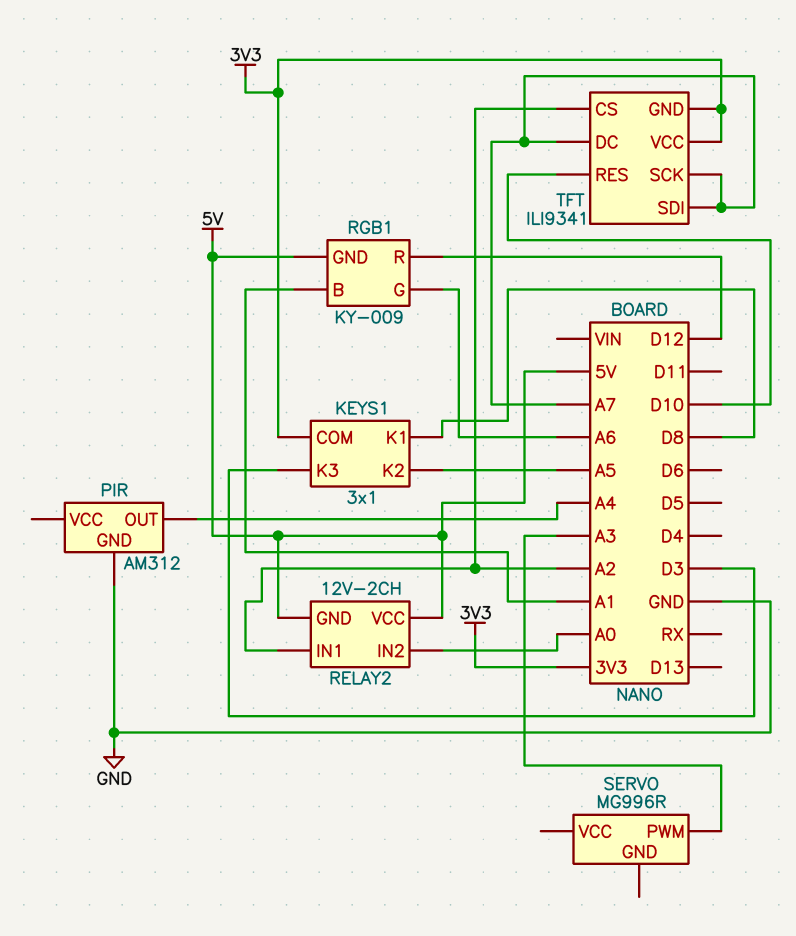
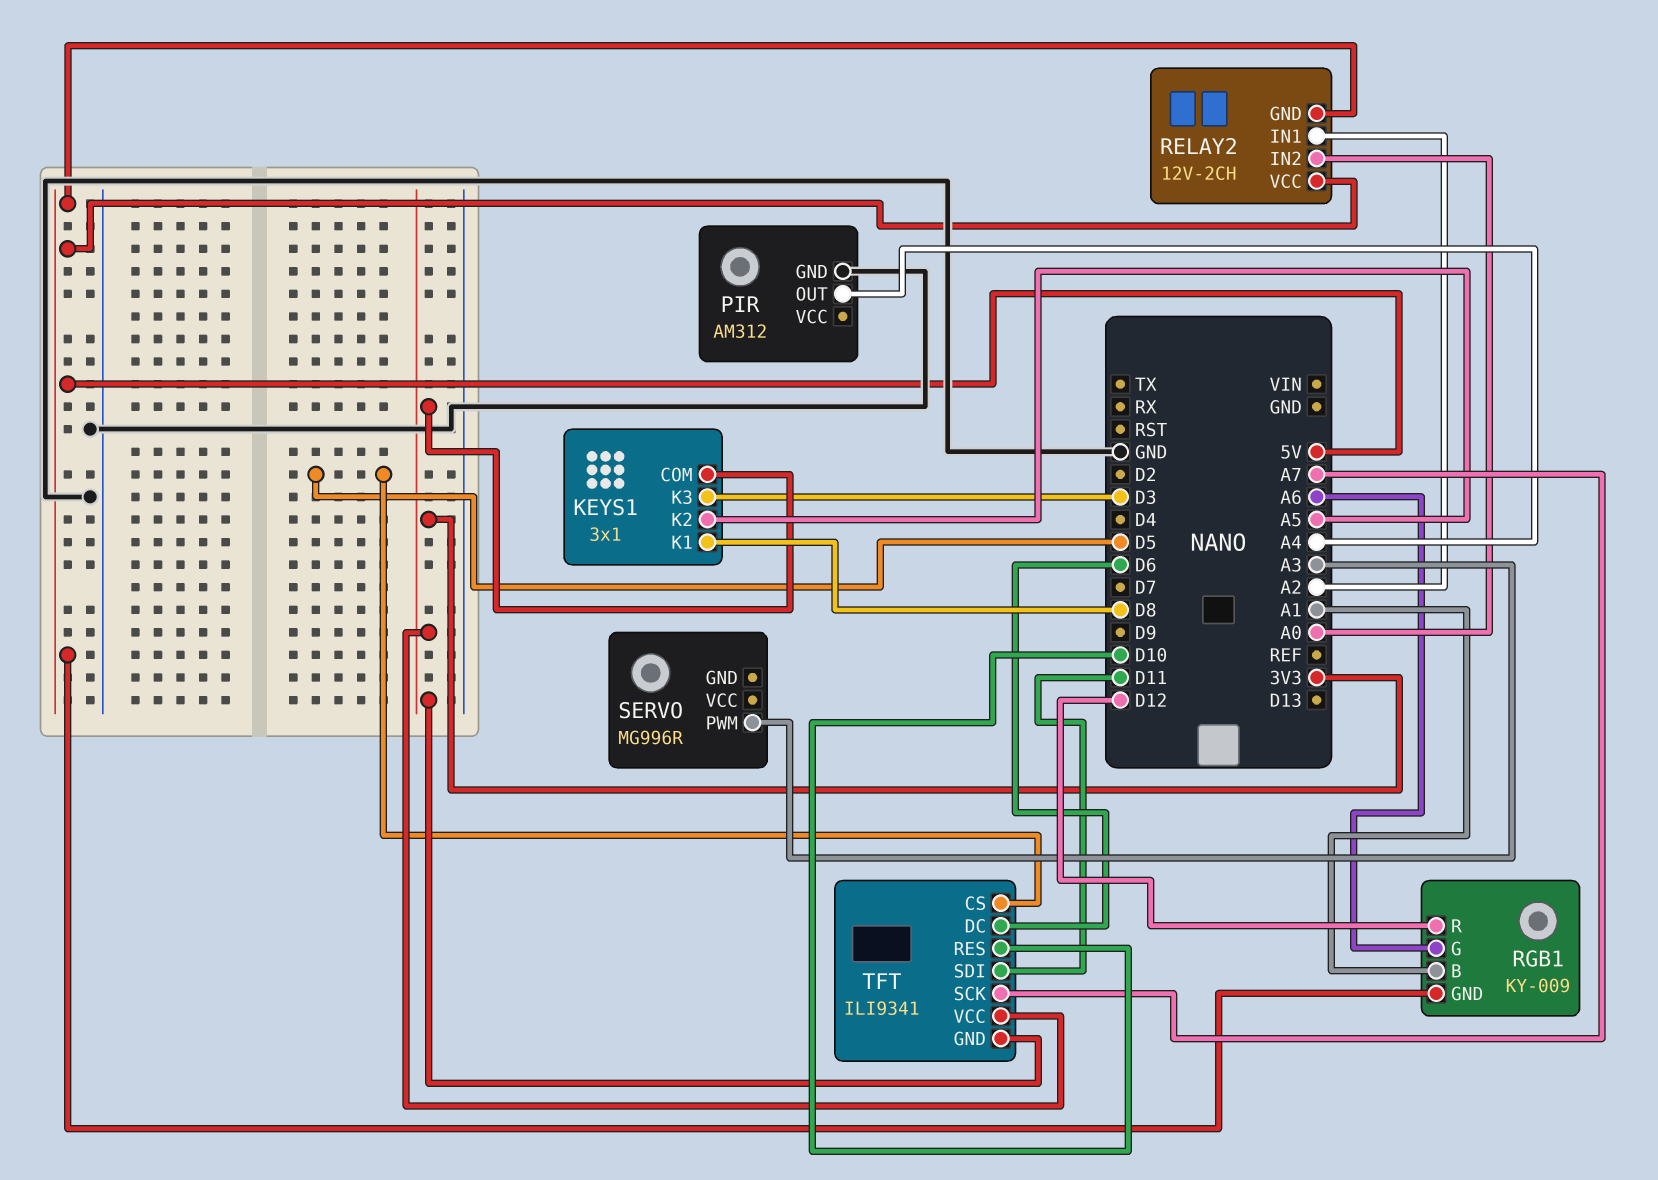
TFT pin CS: A2 -> D5
TFT pin DC: A7 -> D6
TFT pin SDI: A7 -> D11

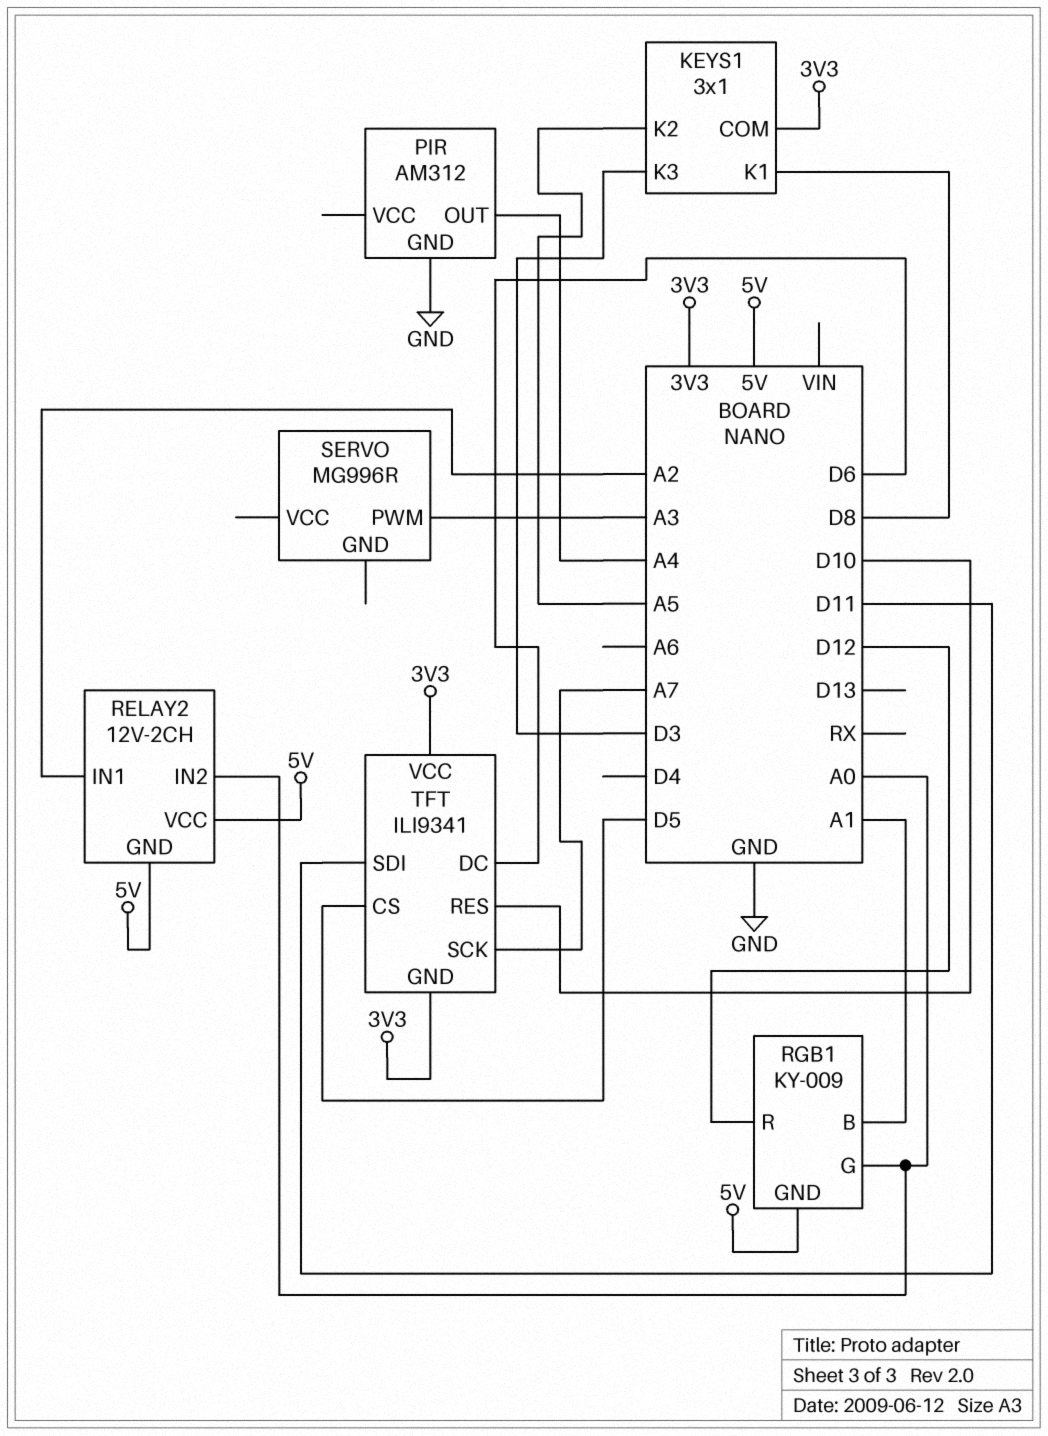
RGB1 pin G: A6 -> A0

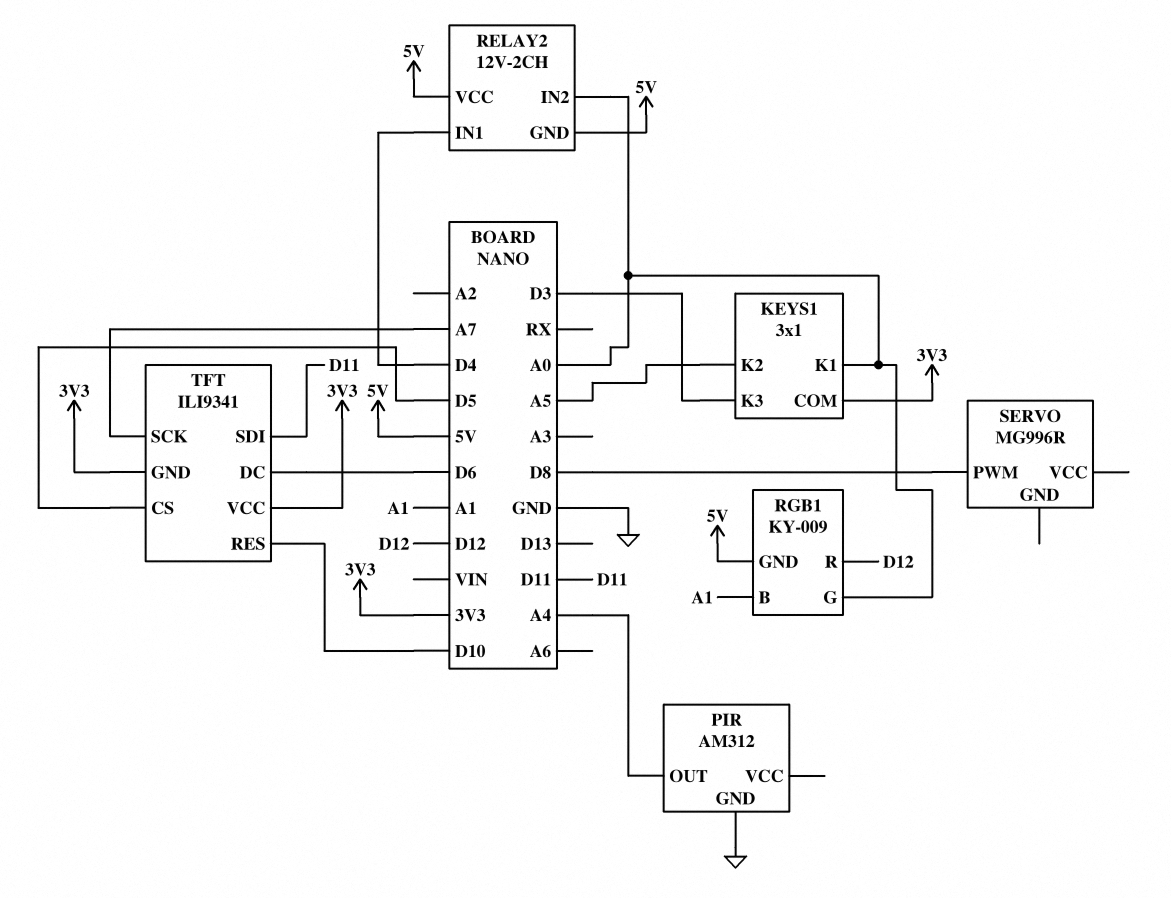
KEYS1 pin K1: D8 -> A0
RELAY2 pin IN1: A2 -> D4
SERVO pin PWM: A3 -> D8

